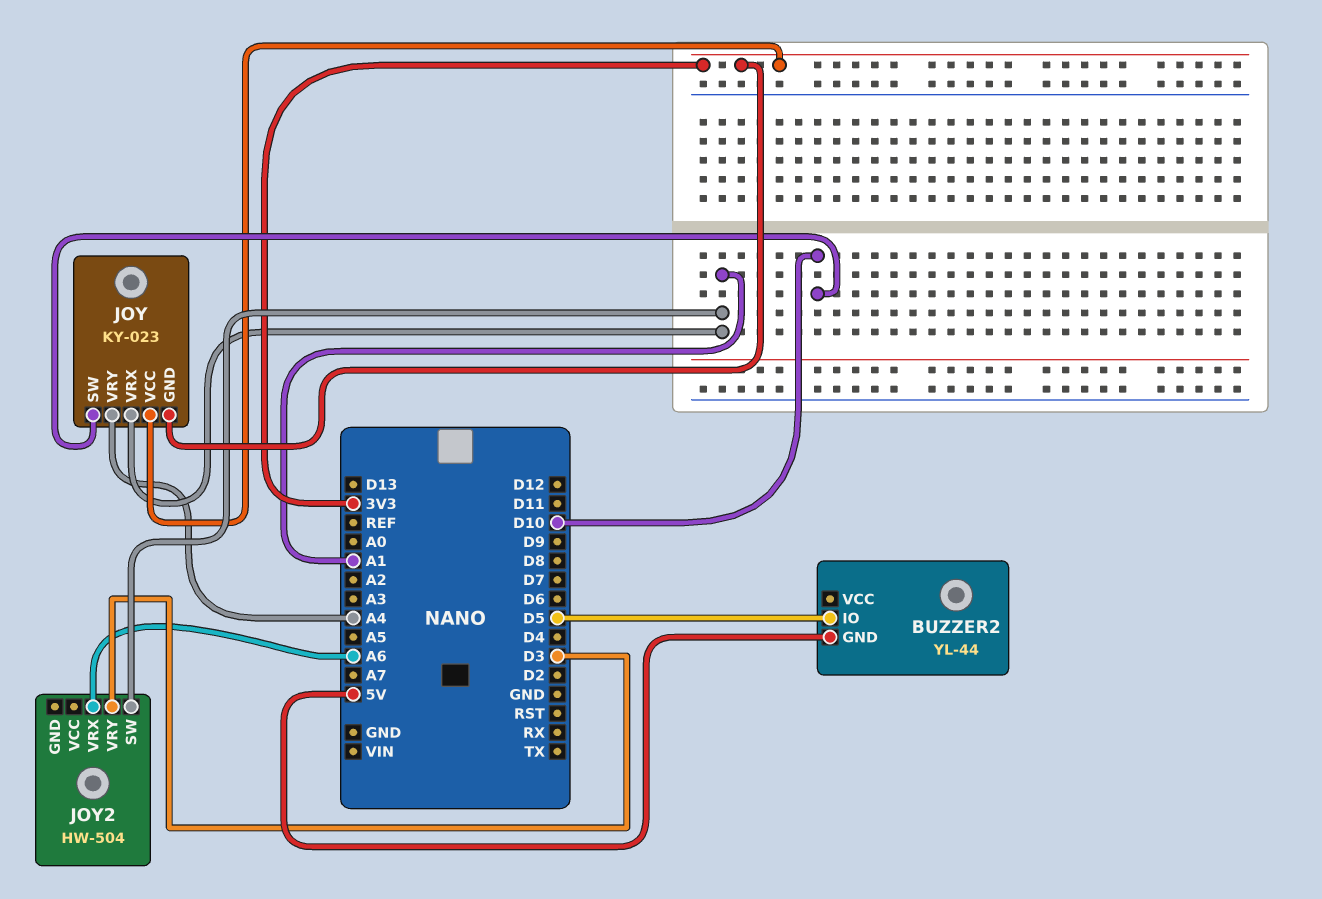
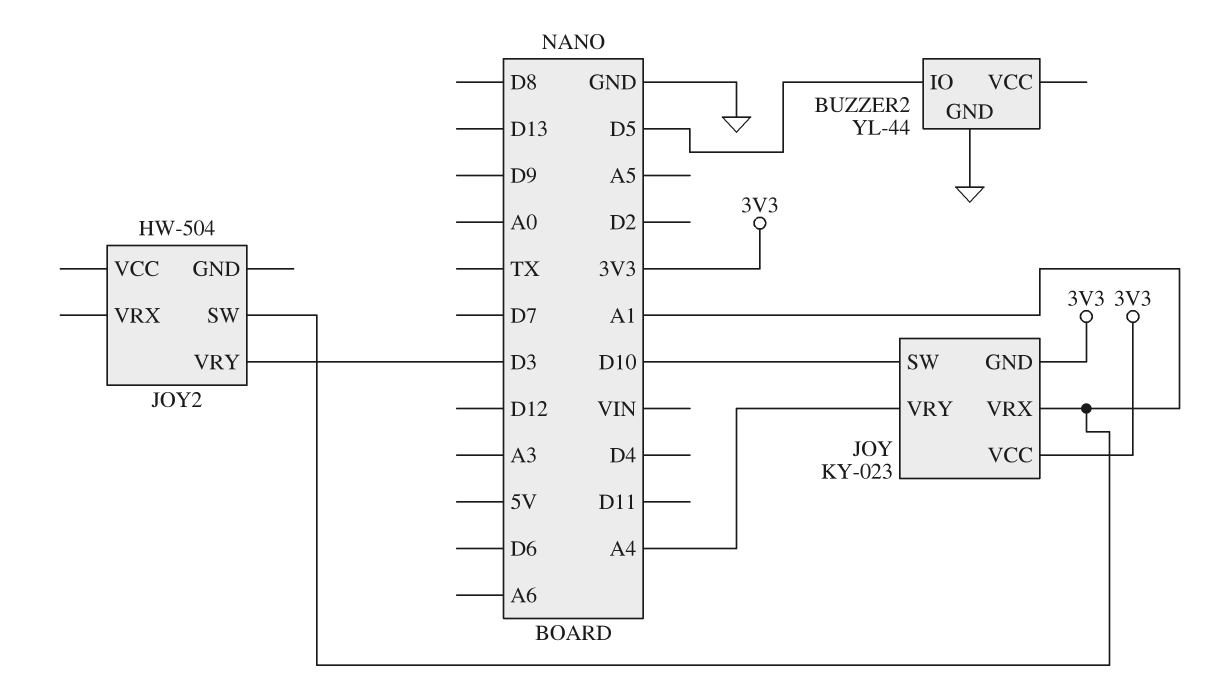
BUZZER2 pin GND: 5V -> GND
JOY2 pin VRX: A6 -> none

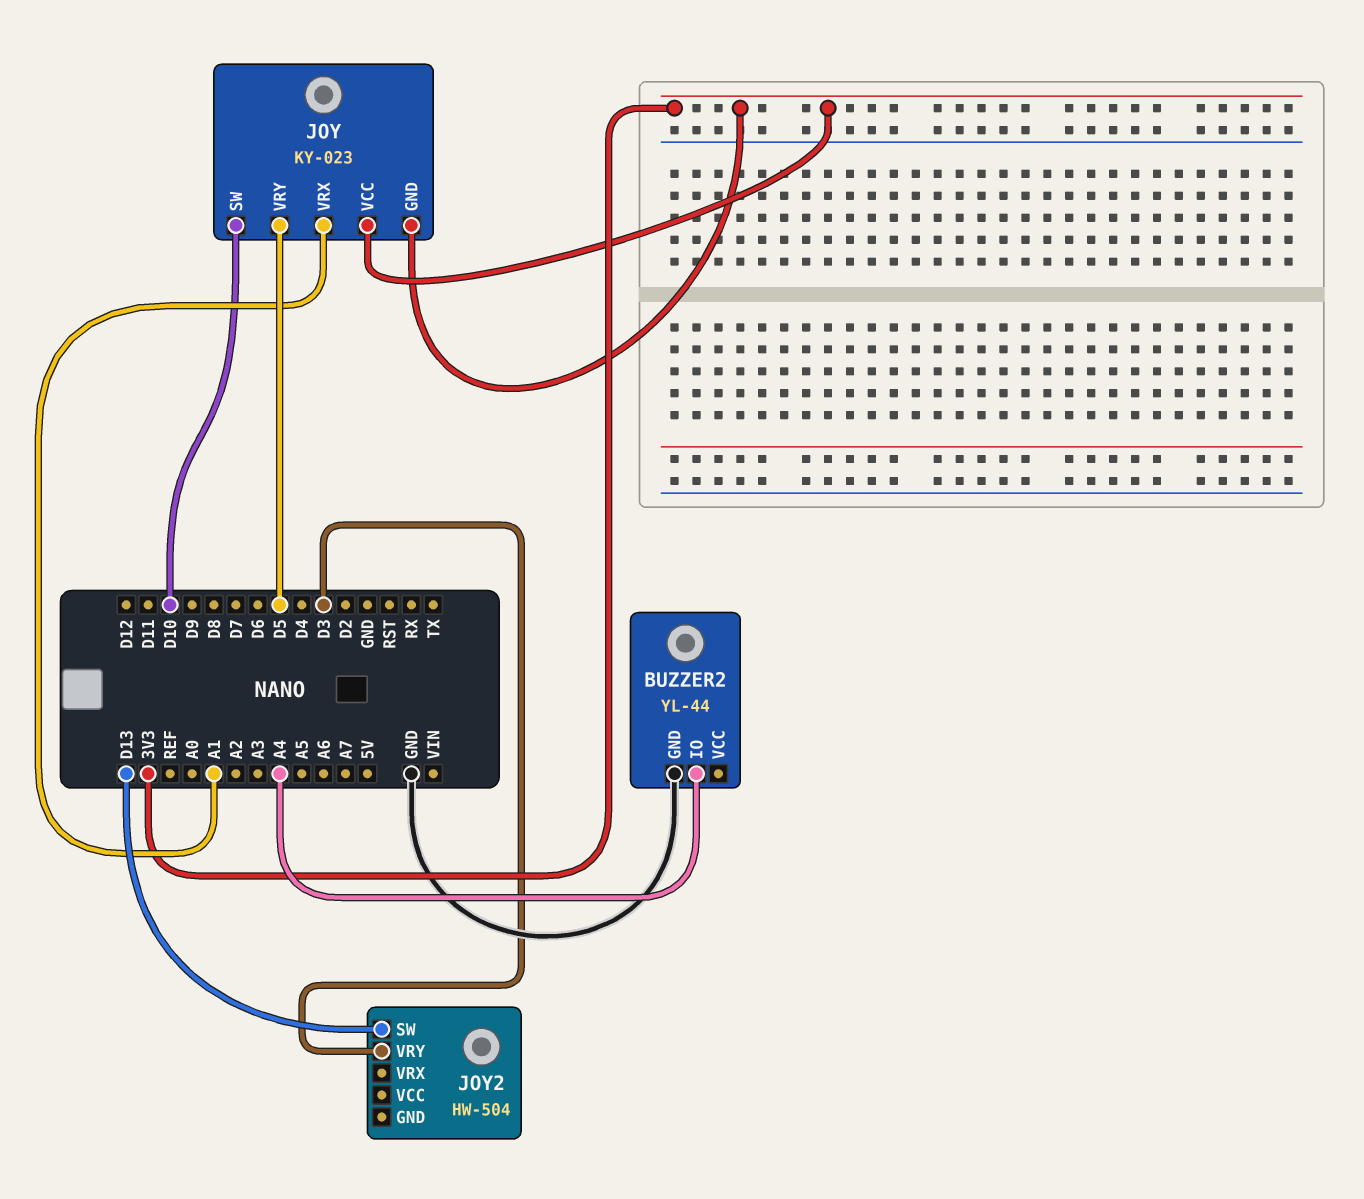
BUZZER2 pin IO: D5 -> A4
JOY pin VRY: A4 -> D5
JOY2 pin SW: A1 -> D13

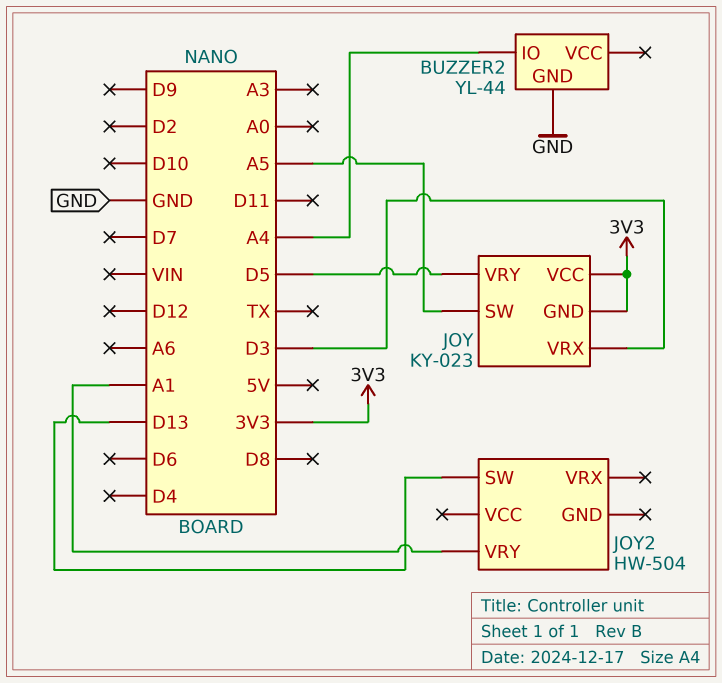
JOY pin SW: D10 -> A5
JOY pin VRX: A1 -> D3
JOY2 pin VRY: D3 -> A1

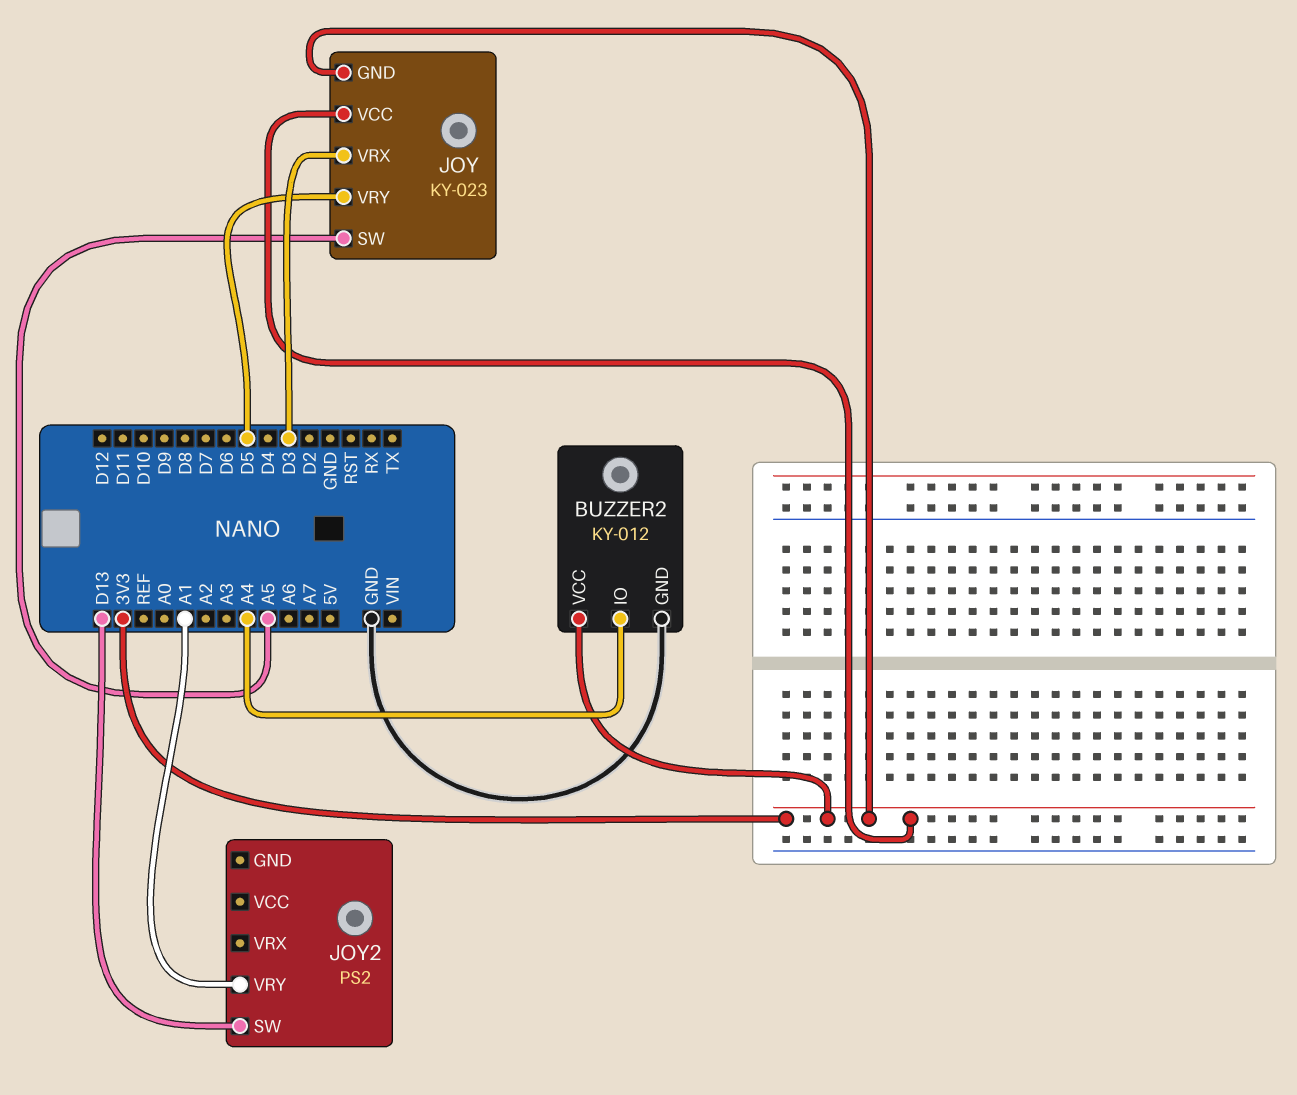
BUZZER2: YL-44 -> KY-012
BUZZER2 pin VCC: none -> 3V3
JOY2: HW-504 -> PS2

